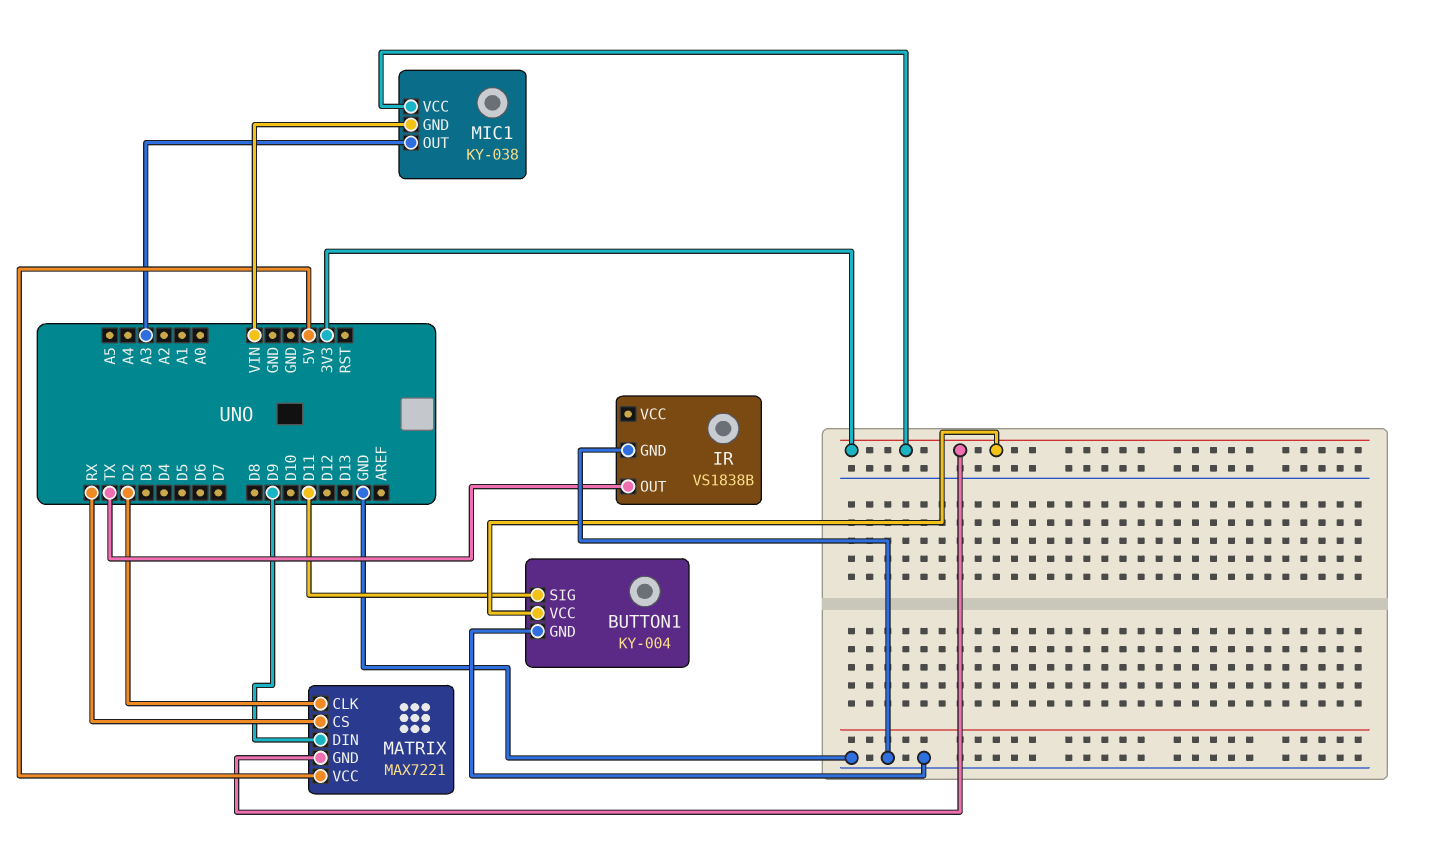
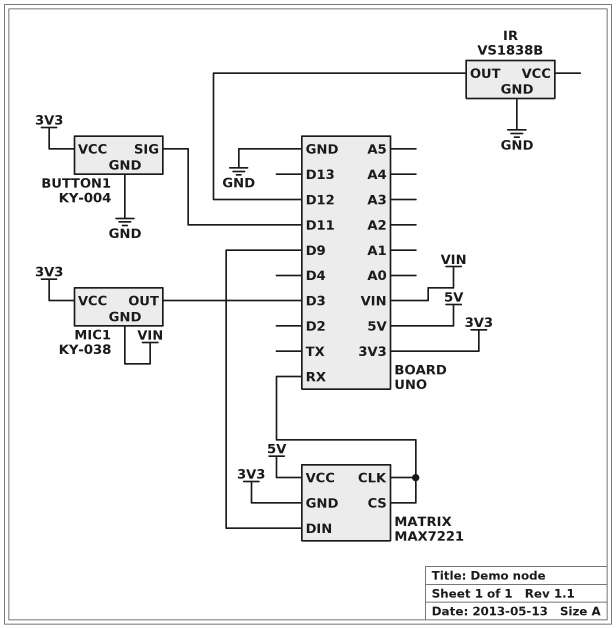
IR pin OUT: TX -> D12
MATRIX pin CLK: D2 -> RX
MIC1 pin OUT: A3 -> D3

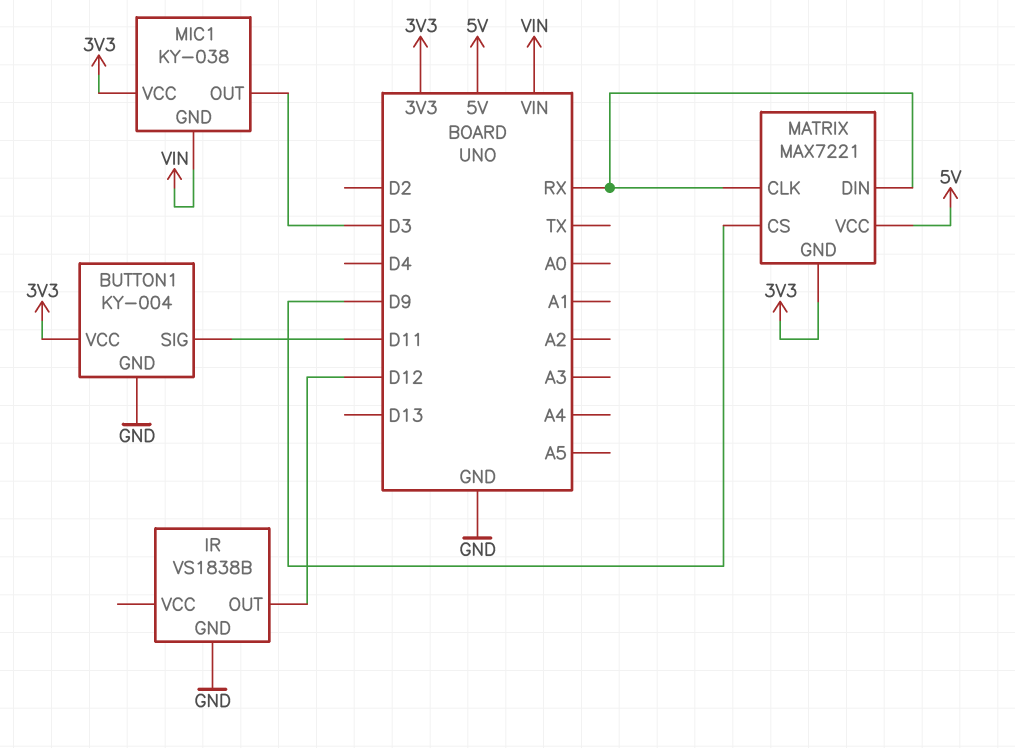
MATRIX pin CS: RX -> D9
MATRIX pin DIN: D9 -> RX

